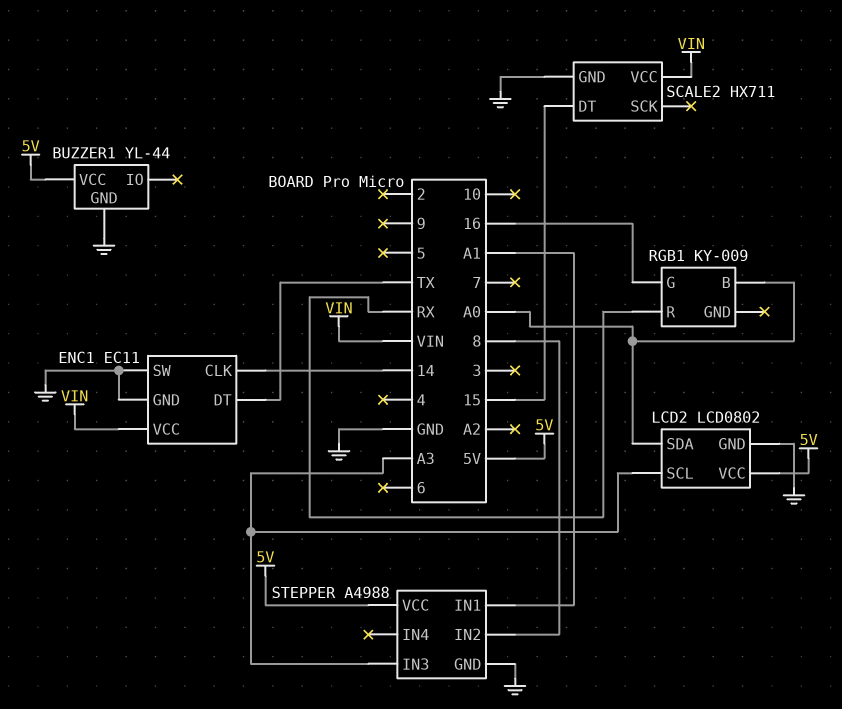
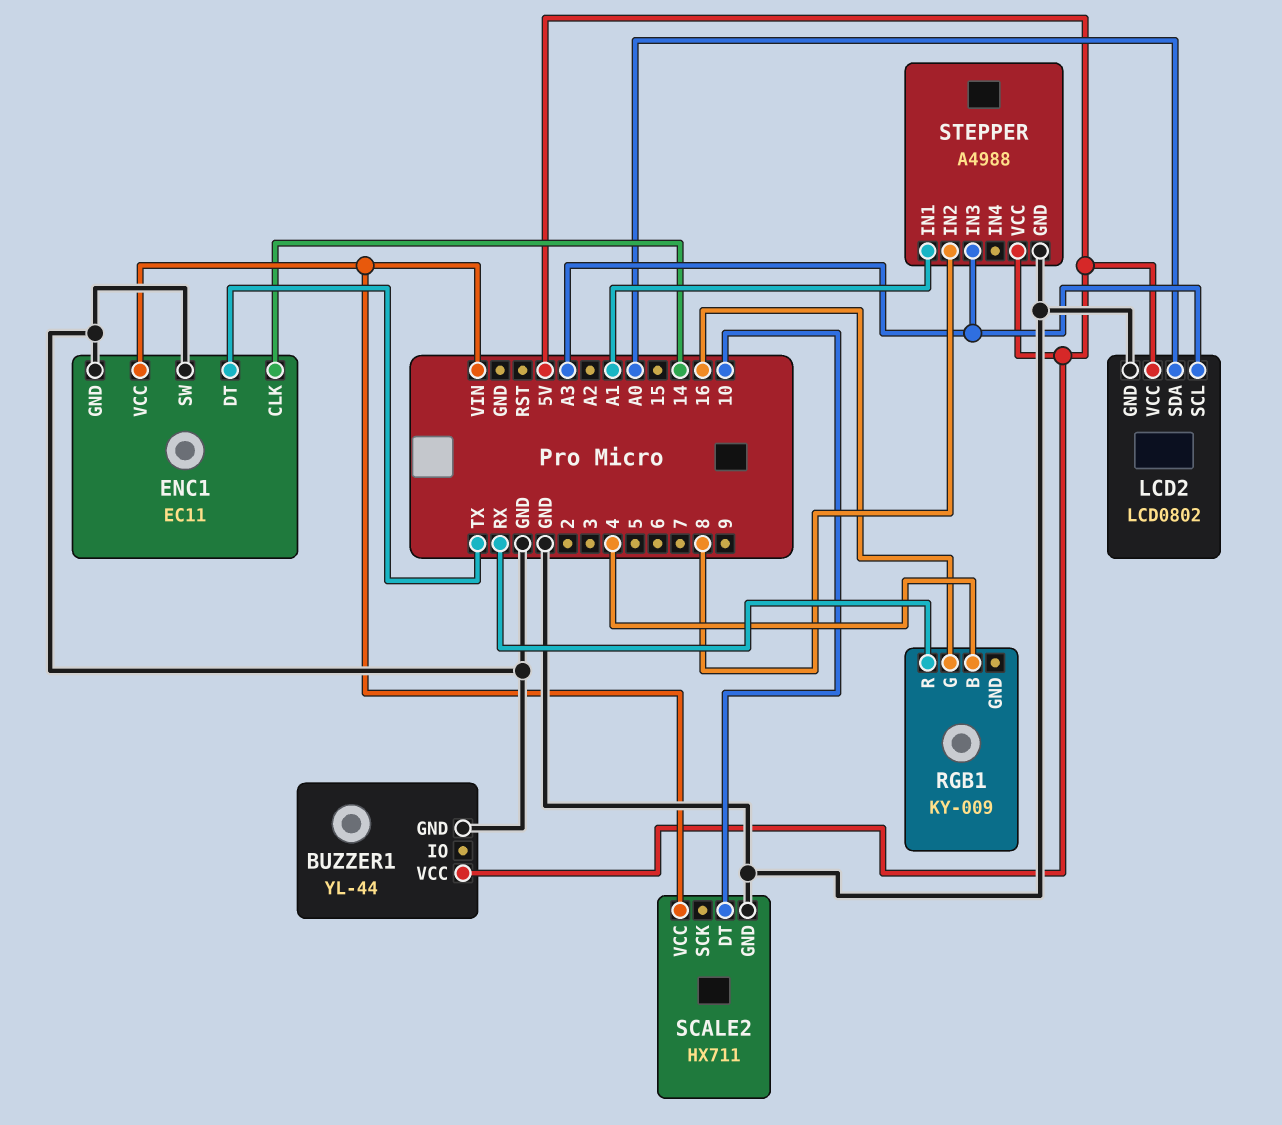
RGB1 pin B: A0 -> 4
SCALE2 pin DT: 15 -> 10

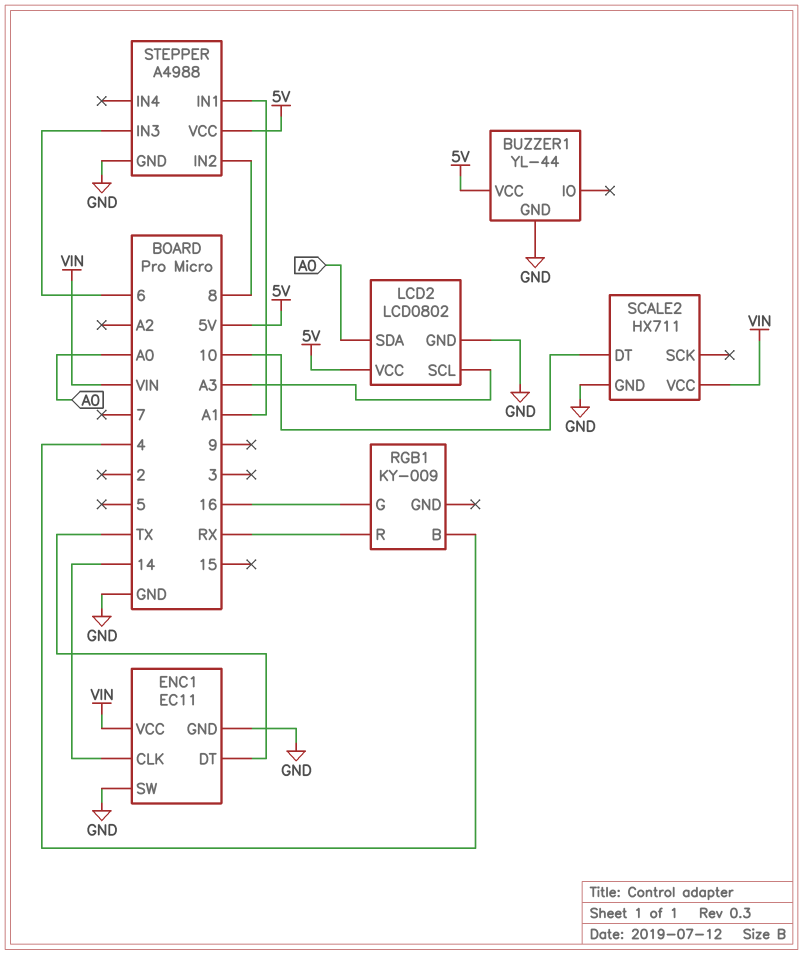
STEPPER pin IN3: A3 -> 6

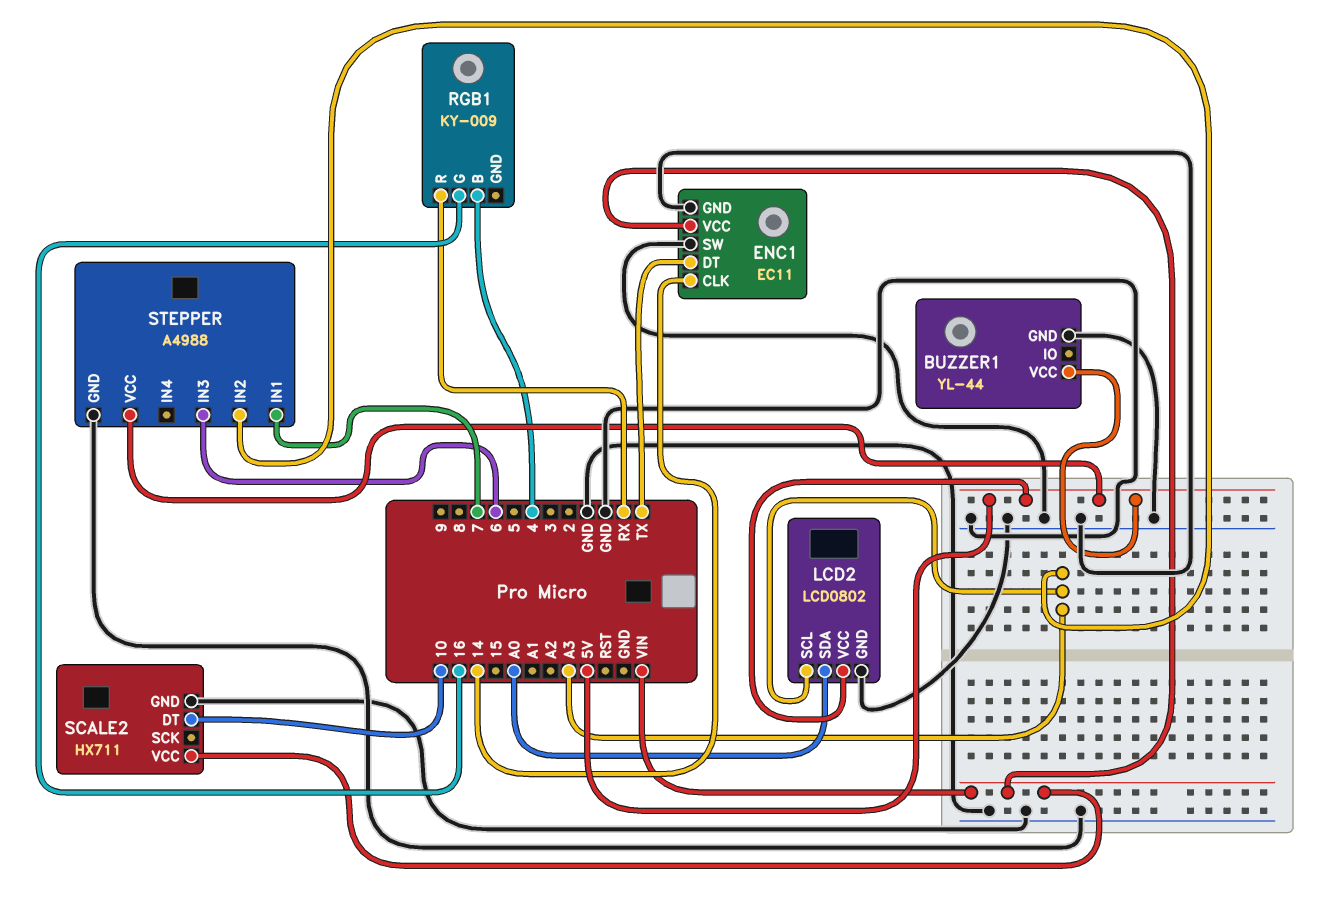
STEPPER pin IN1: A1 -> 7
STEPPER pin IN2: 8 -> A3

